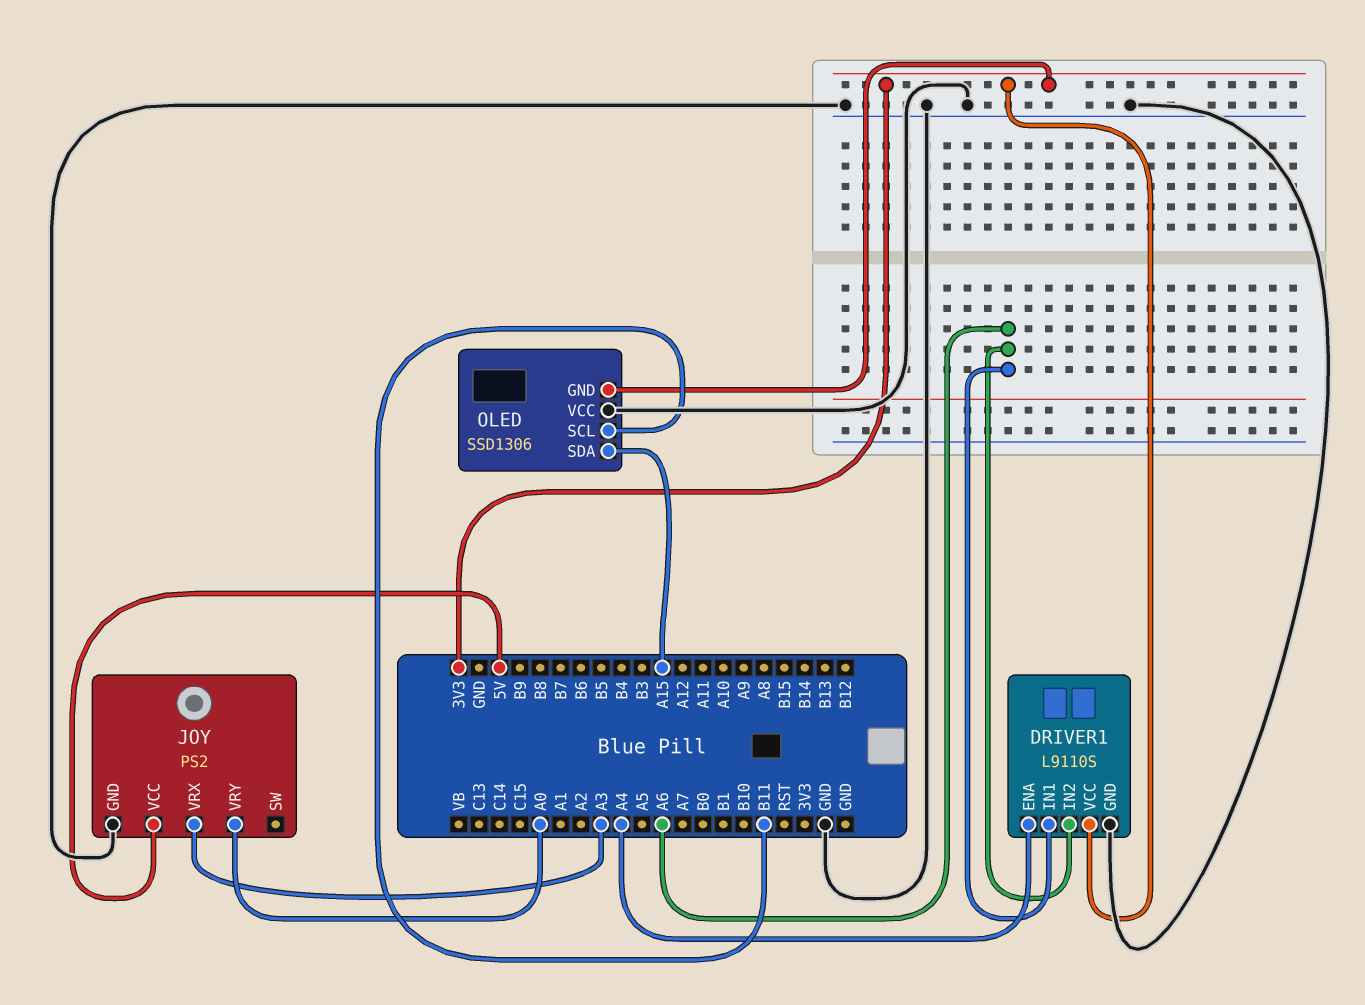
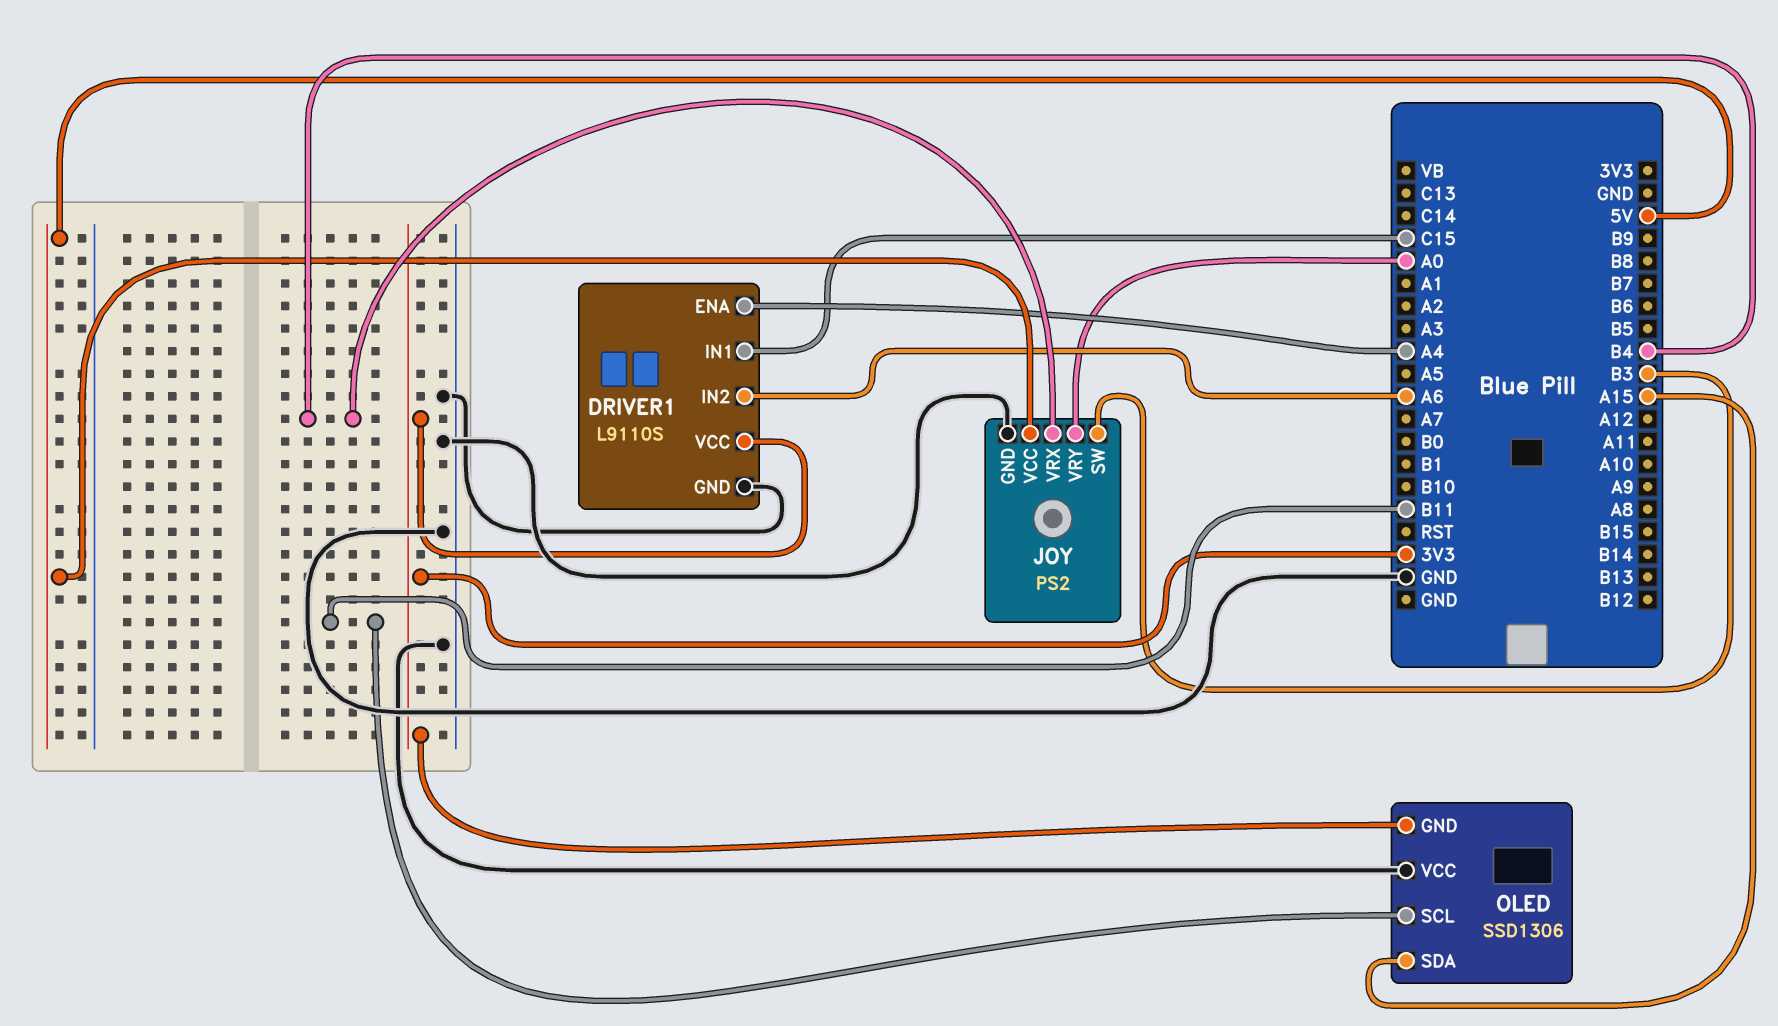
DRIVER1 pin IN1: A6 -> C15
JOY pin SW: none -> B3
JOY pin VRX: A3 -> B4

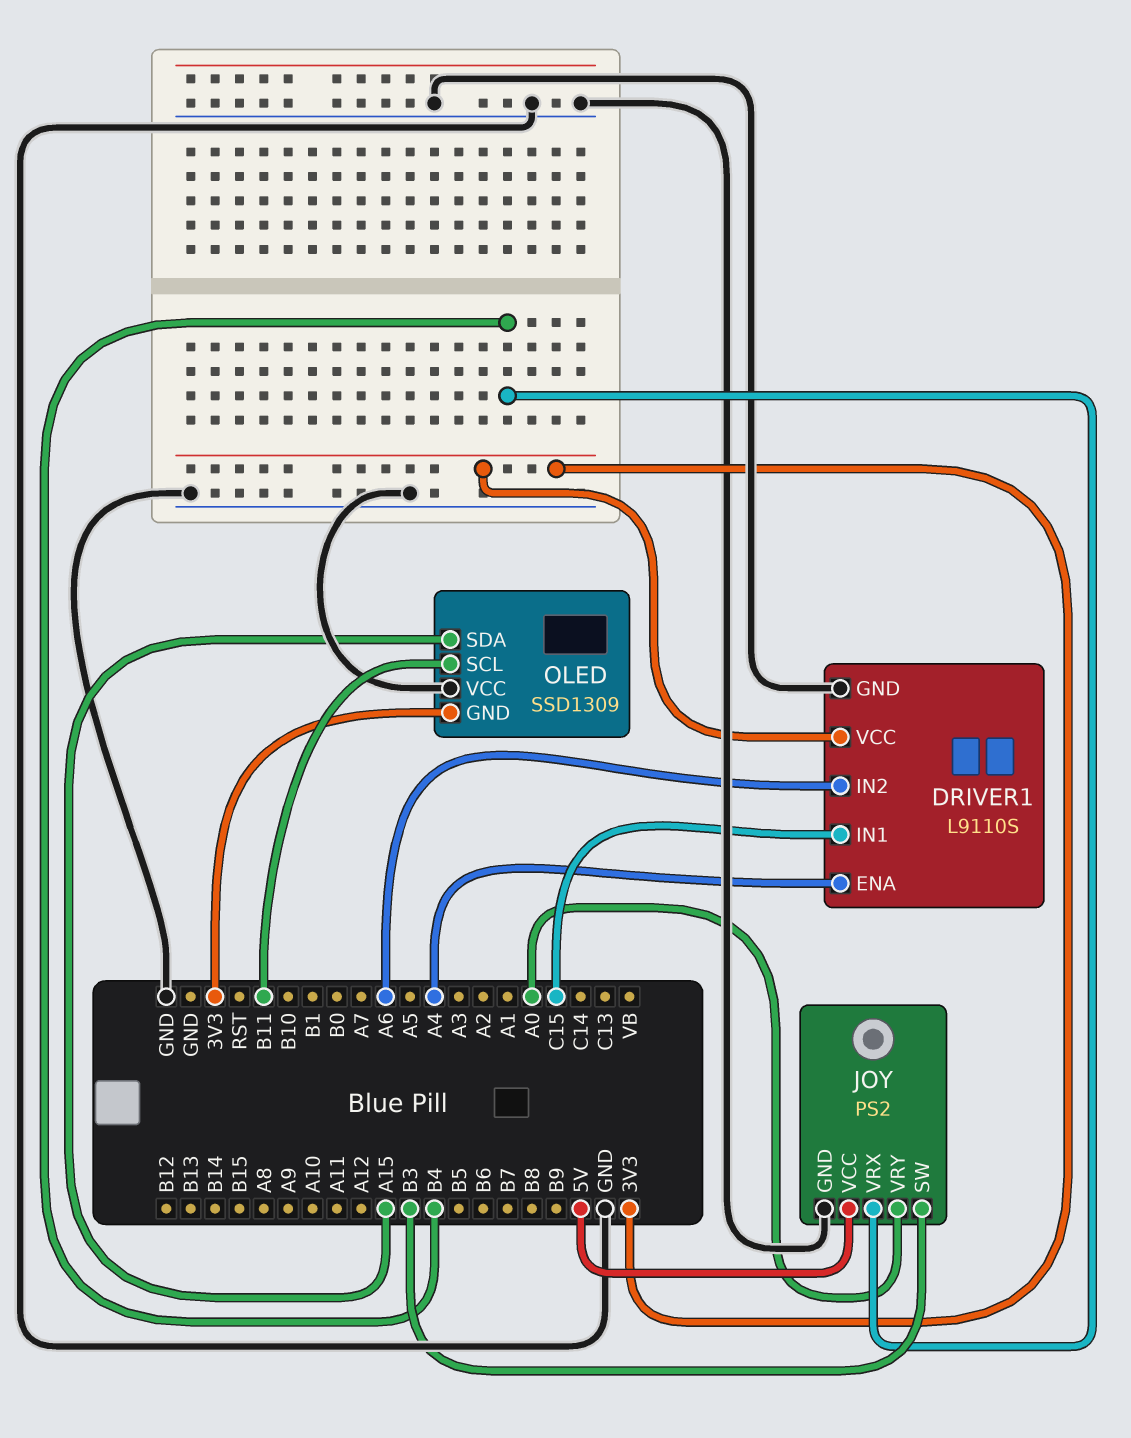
OLED: SSD1306 -> SSD1309

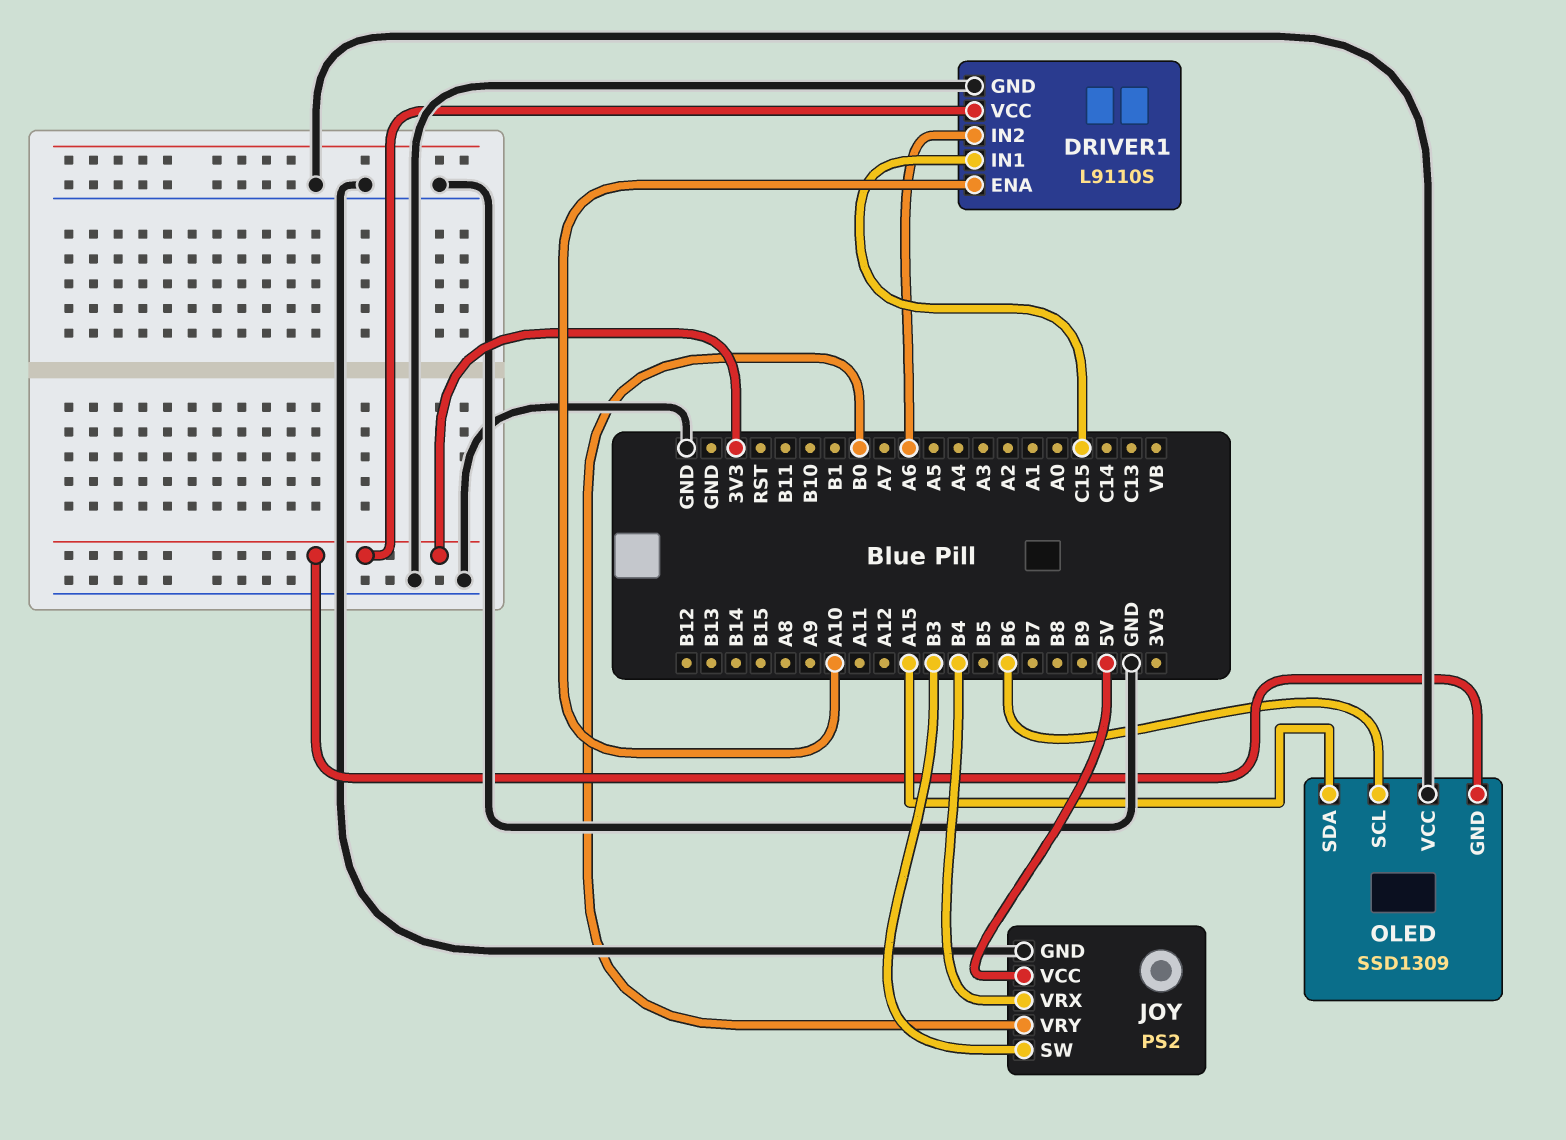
DRIVER1 pin ENA: A4 -> A10
JOY pin VRY: A0 -> B0
OLED pin SCL: B11 -> B6

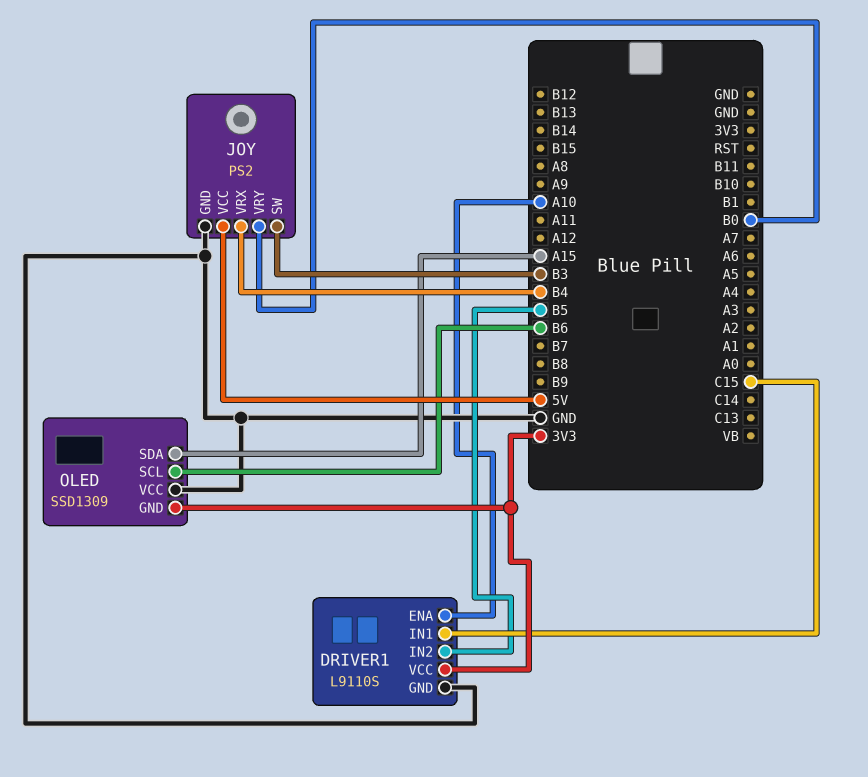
DRIVER1 pin IN2: A6 -> B5

